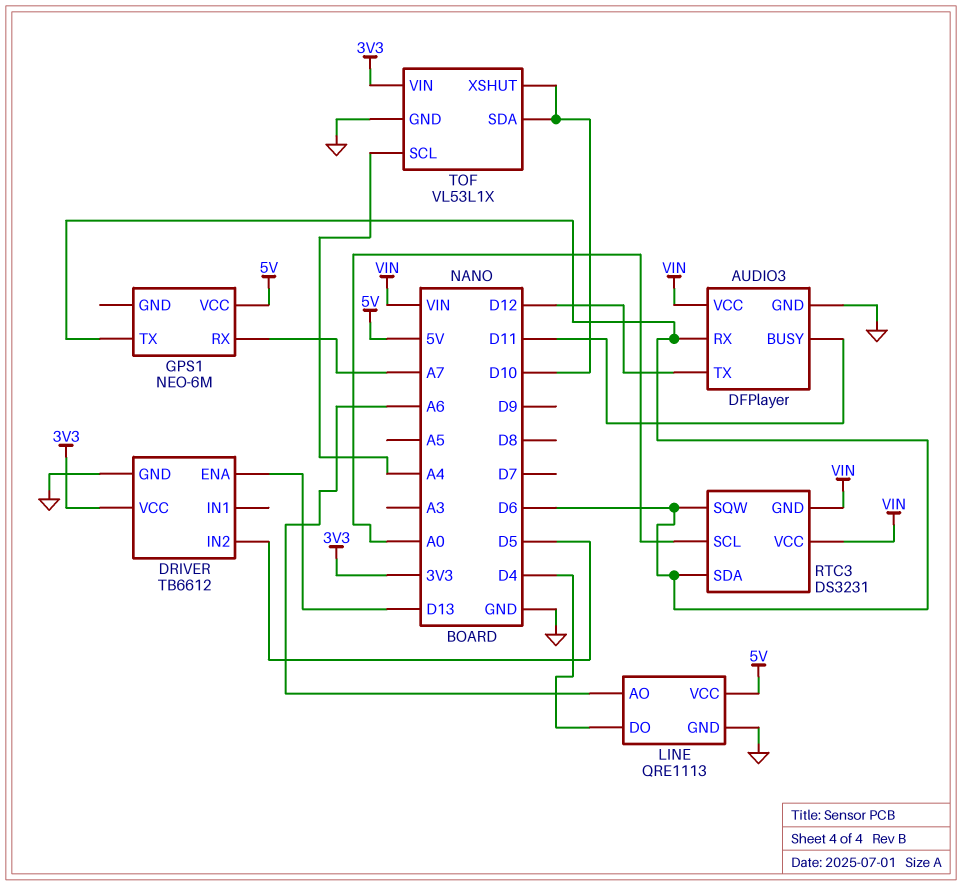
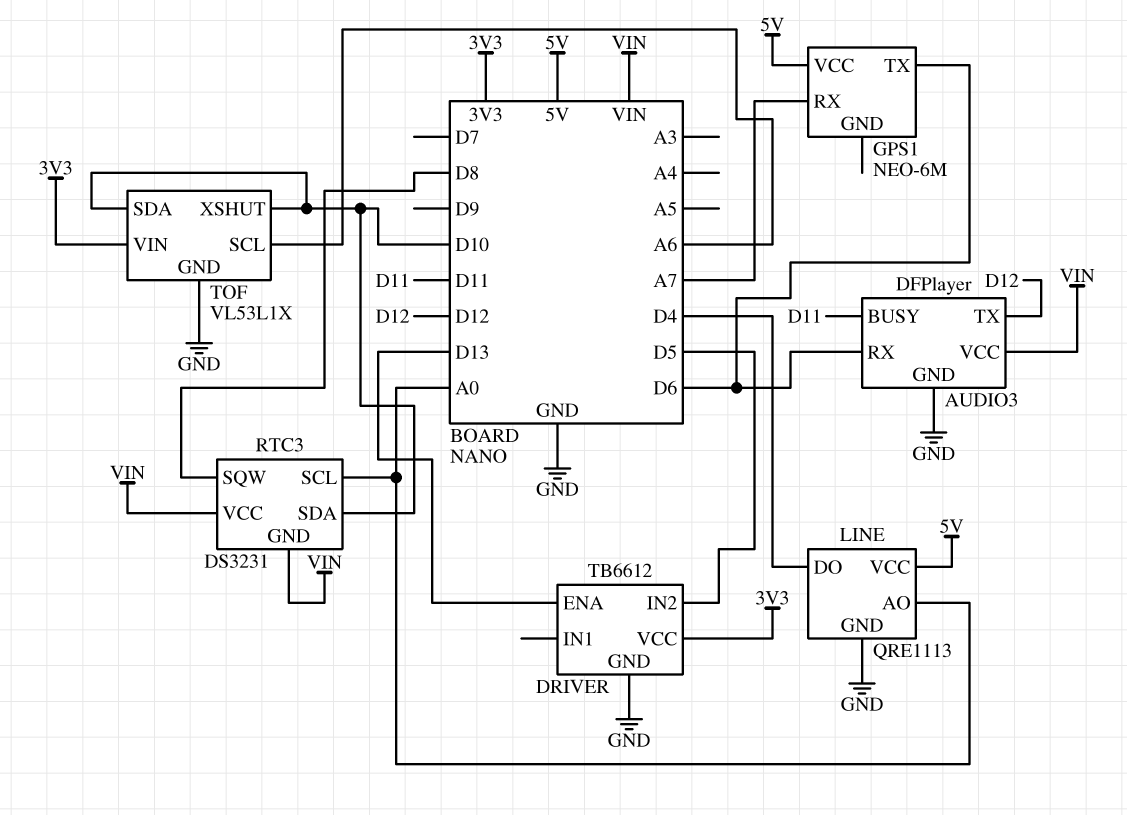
LINE pin AO: A6 -> A0
RTC3 pin SDA: D6 -> D10
RTC3 pin SQW: D6 -> D8
TOF pin SCL: A4 -> A6

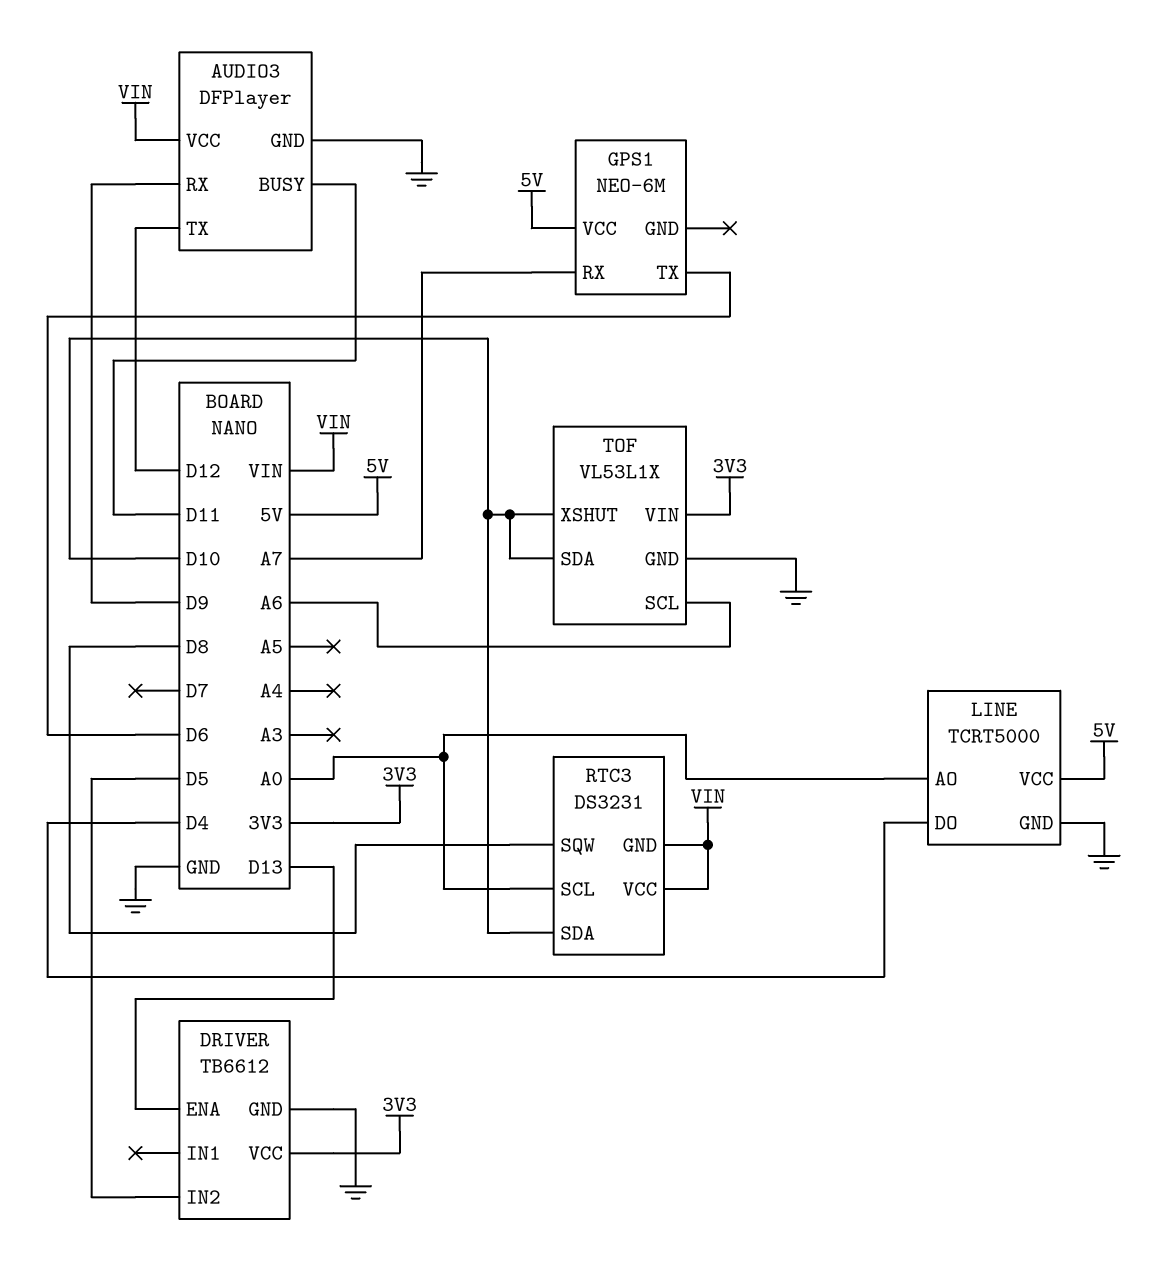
AUDIO3 pin RX: D6 -> D9
LINE: QRE1113 -> TCRT5000

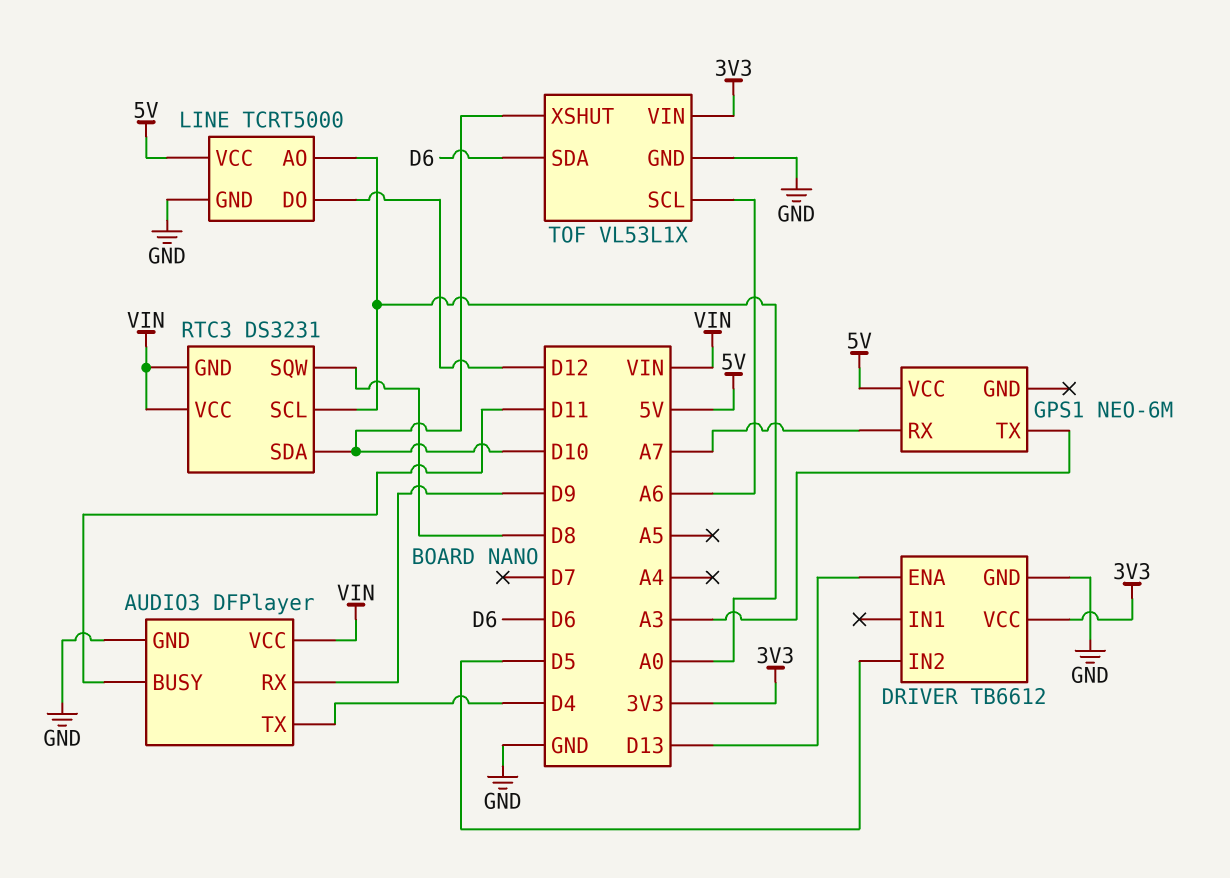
AUDIO3 pin TX: D12 -> D4
GPS1 pin TX: D6 -> A3
LINE pin DO: D4 -> D12
TOF pin SDA: D10 -> D6

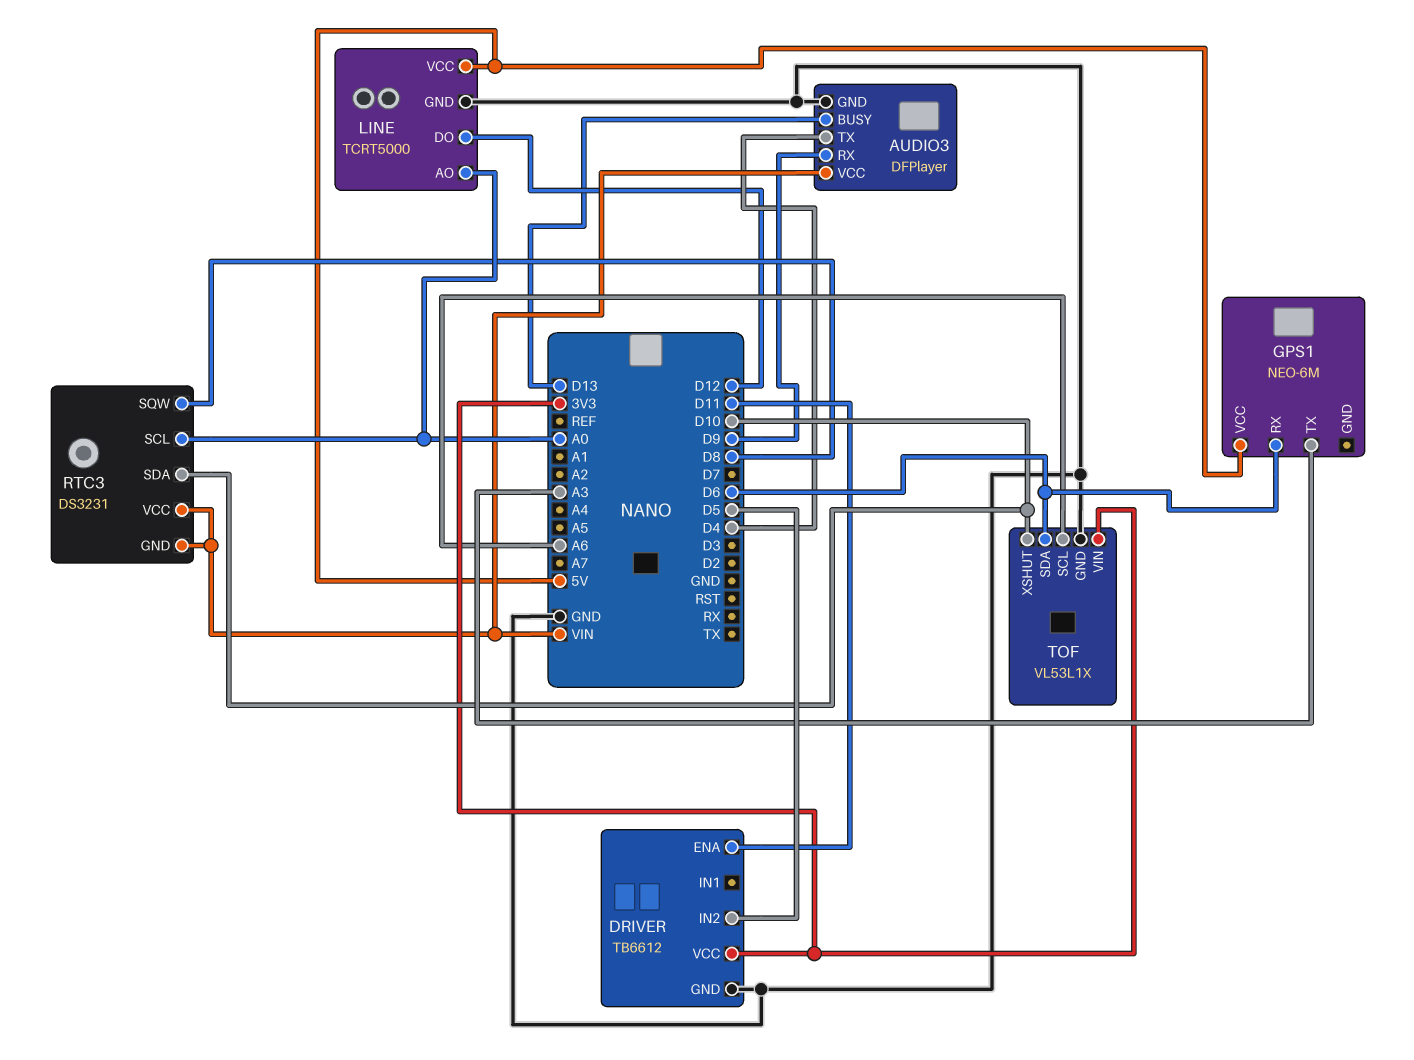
AUDIO3 pin BUSY: D11 -> D13
DRIVER pin ENA: D13 -> D11
GPS1 pin RX: A7 -> D6

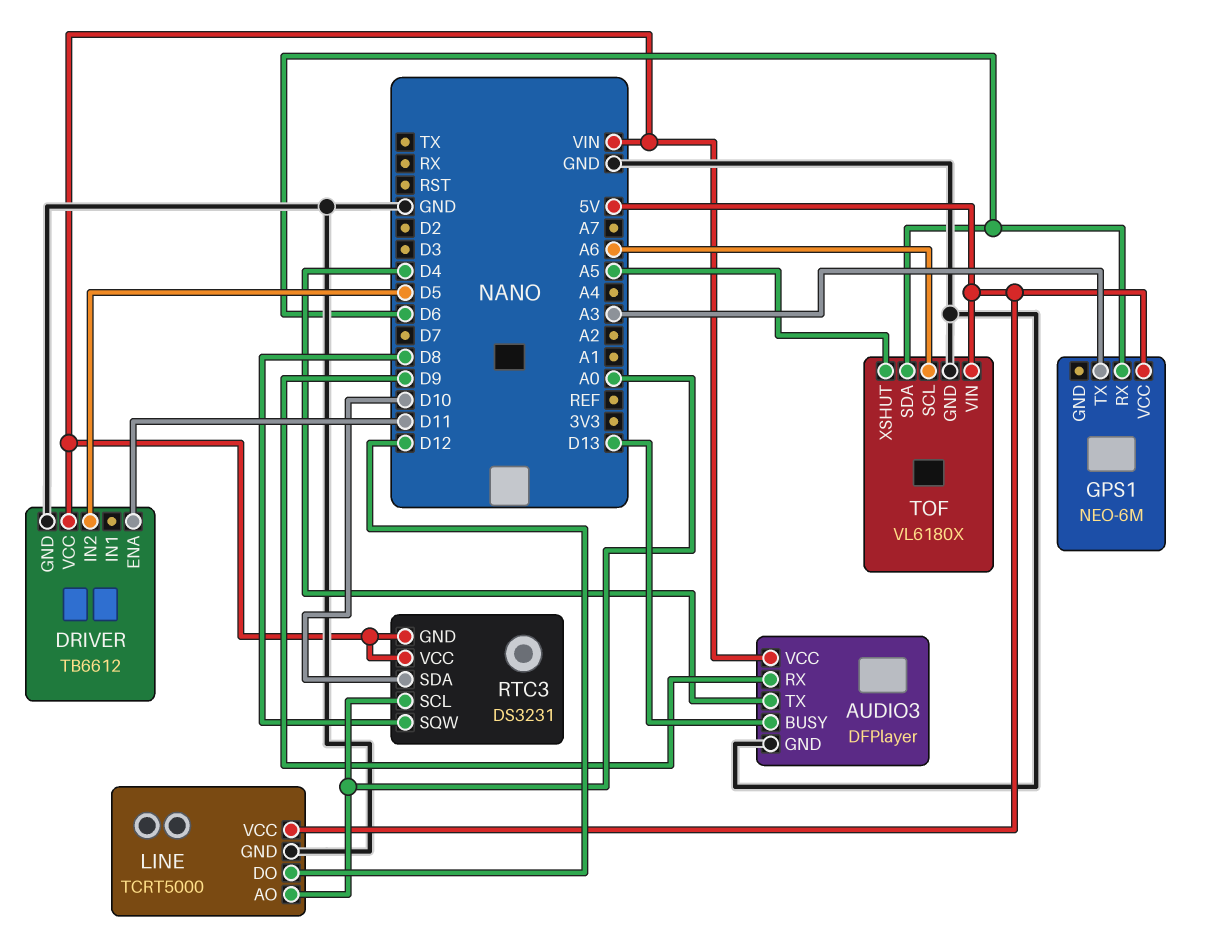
DRIVER pin VCC: 3V3 -> VIN
TOF: VL53L1X -> VL6180X
TOF pin VIN: 3V3 -> 5V
TOF pin XSHUT: D10 -> A5

